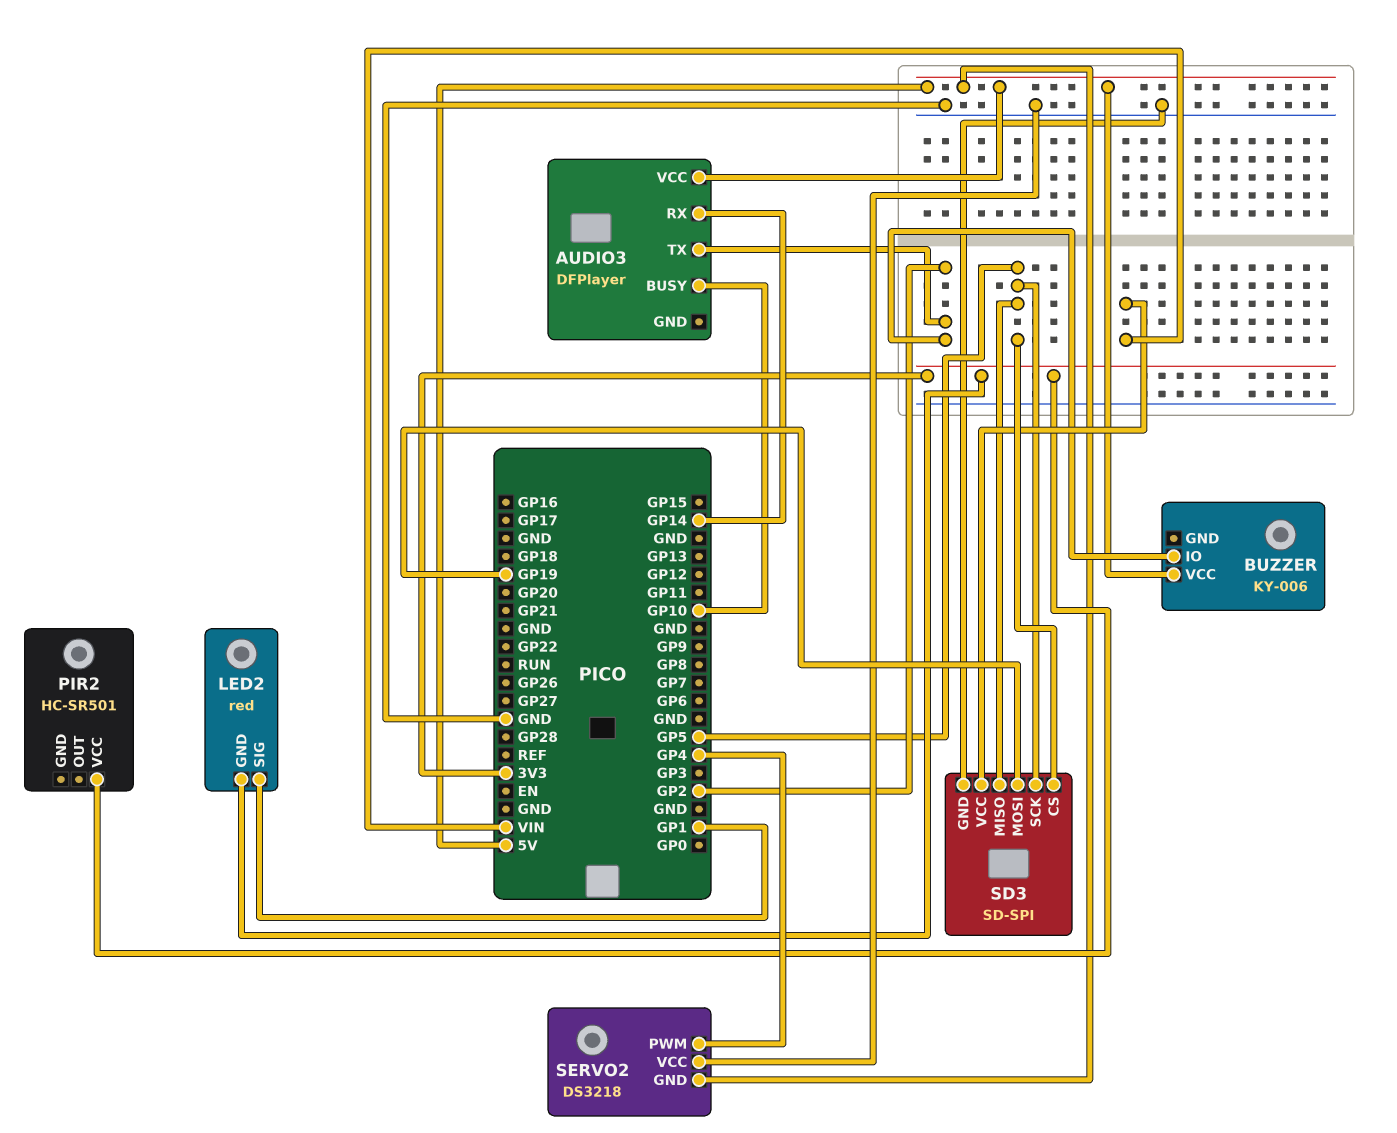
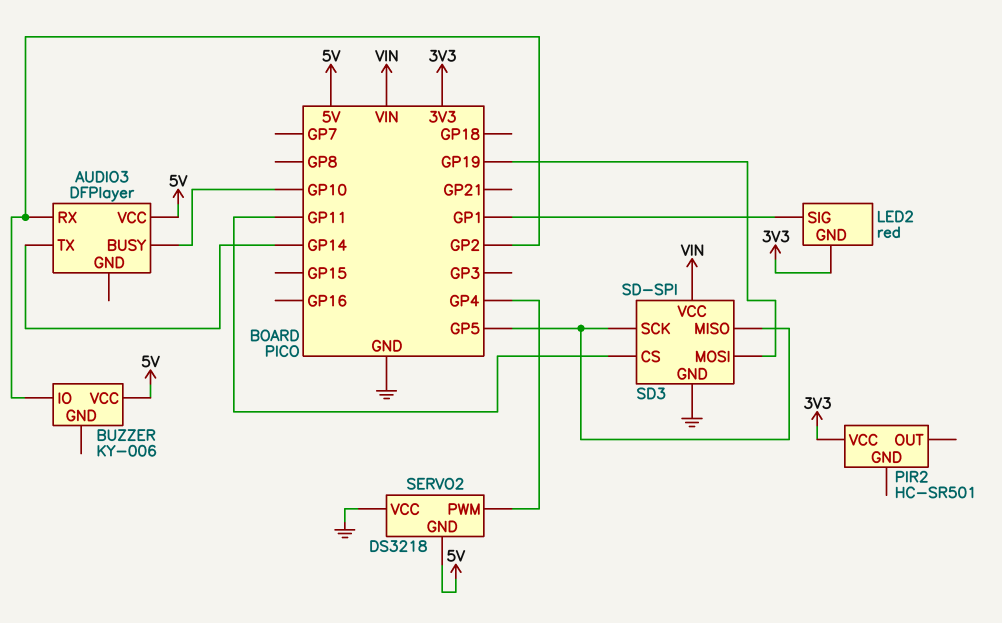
AUDIO3 pin RX: GP14 -> GP2
AUDIO3 pin TX: GP2 -> GP14
SD3 pin CS: GP5 -> GP11

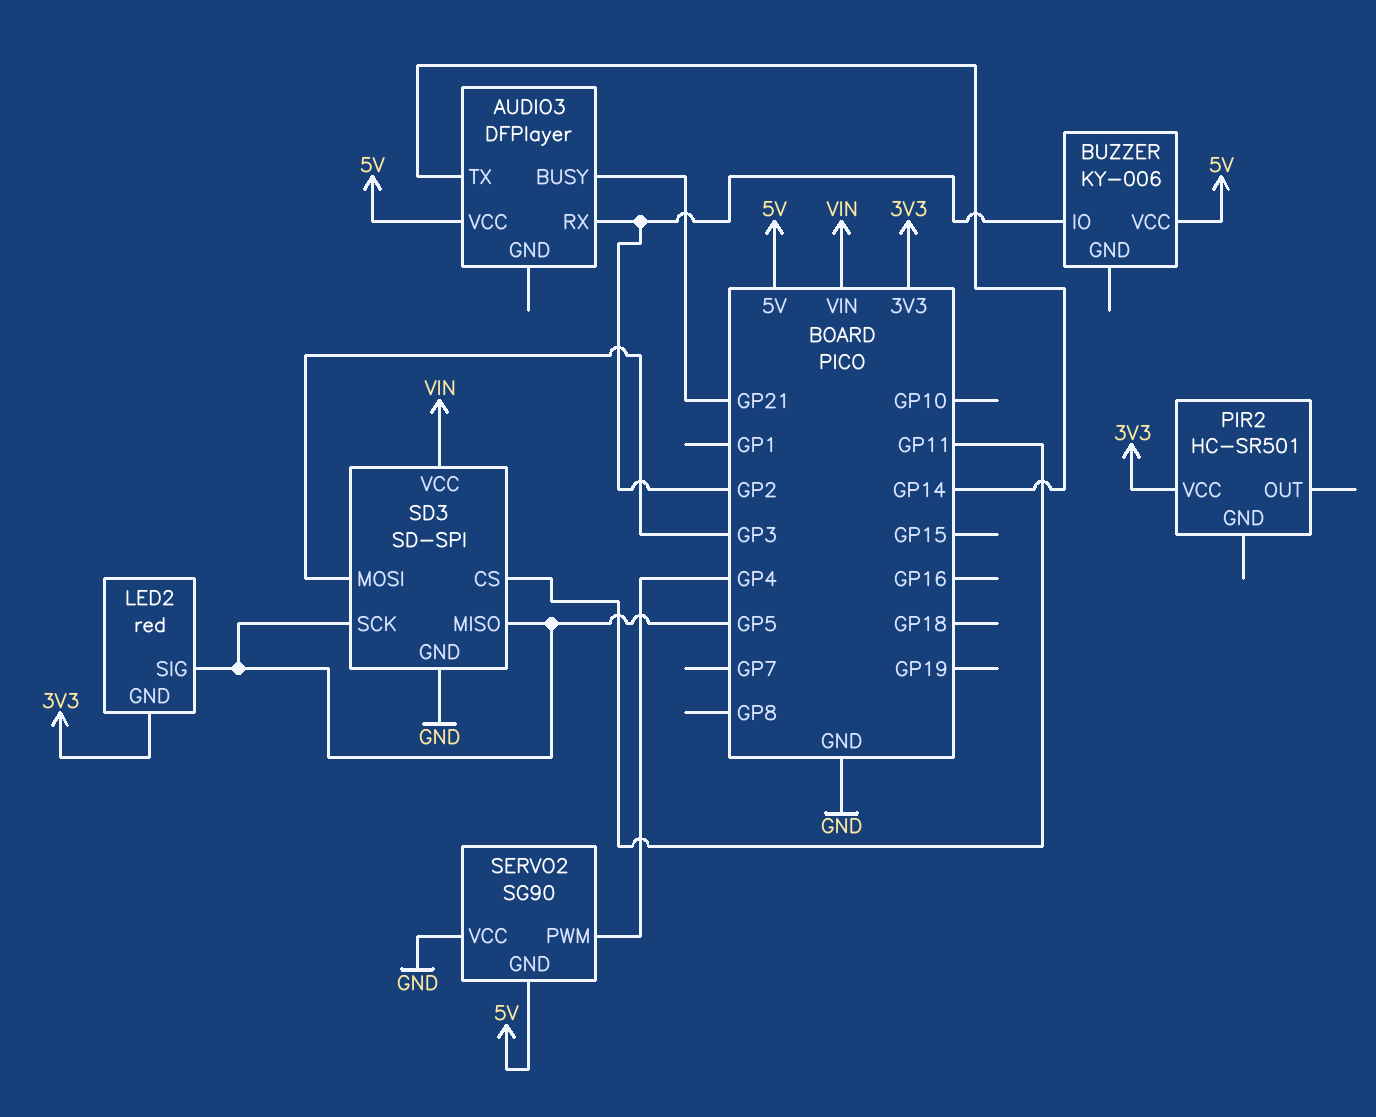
AUDIO3 pin BUSY: GP10 -> GP21
LED2 pin SIG: GP1 -> GP5
SD3 pin MOSI: GP19 -> GP3
SERVO2: DS3218 -> SG90

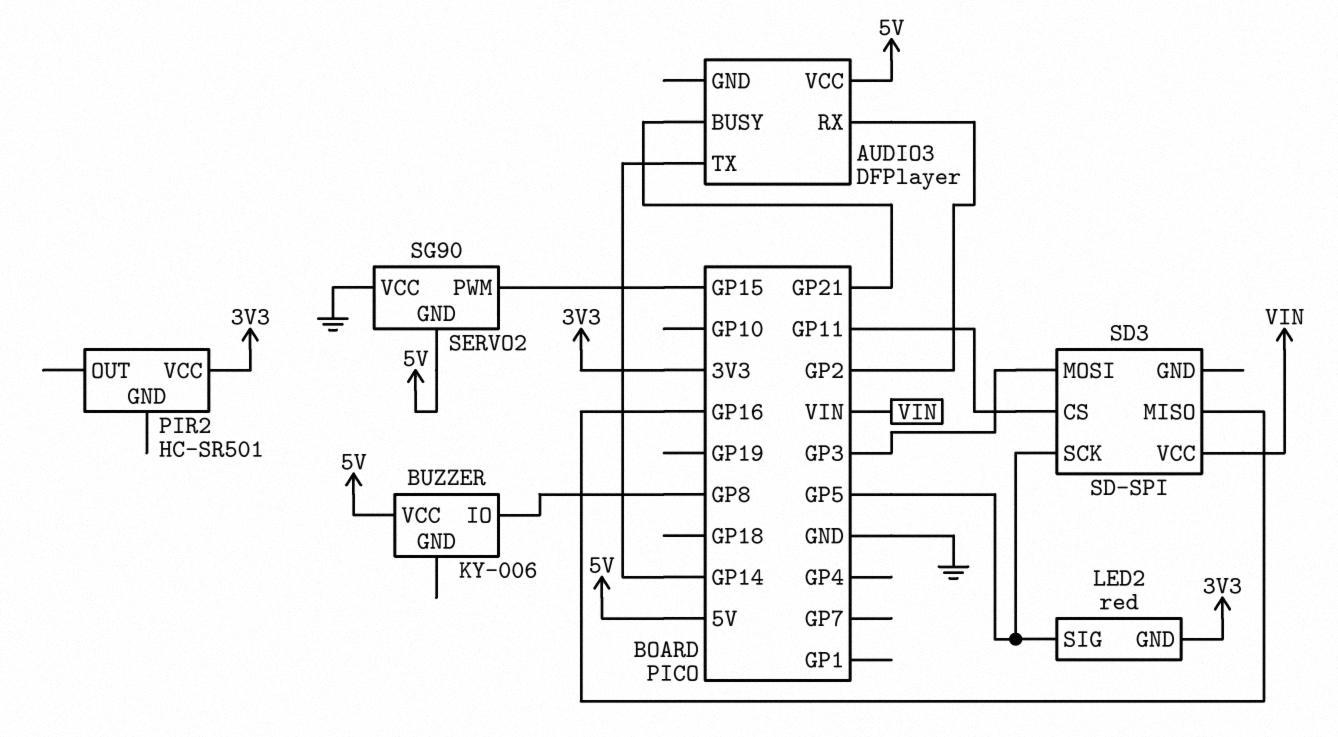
BUZZER pin IO: GP2 -> GP8
SD3 pin GND: GND -> none
SD3 pin MISO: GP5 -> GP16
SERVO2 pin PWM: GP4 -> GP15

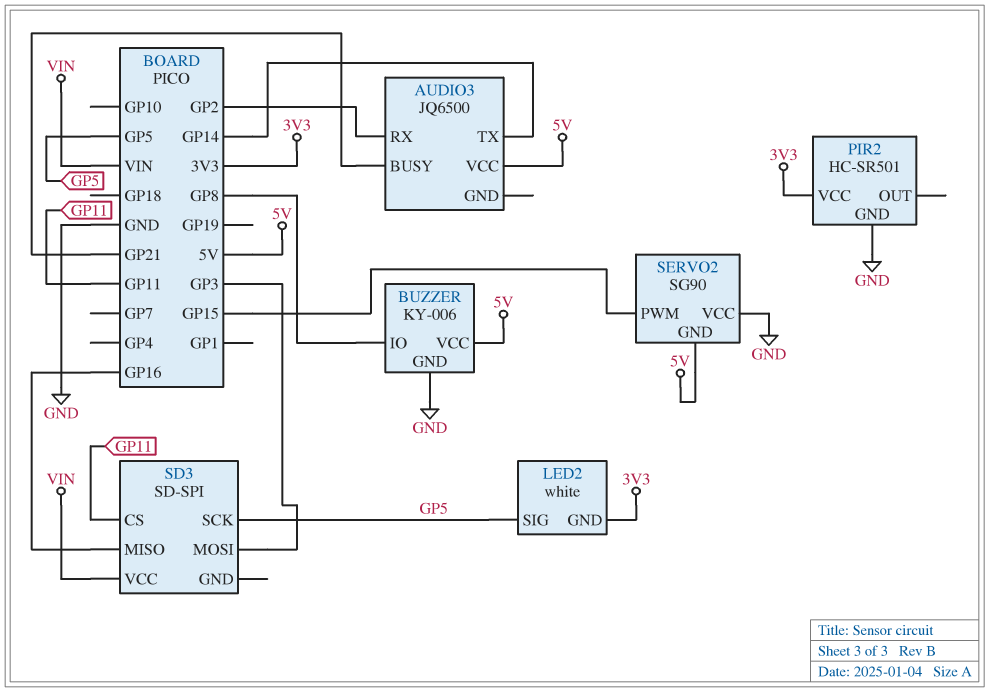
AUDIO3: DFPlayer -> JQ6500
BUZZER pin GND: none -> GND
LED2: red -> white
PIR2 pin GND: none -> GND

